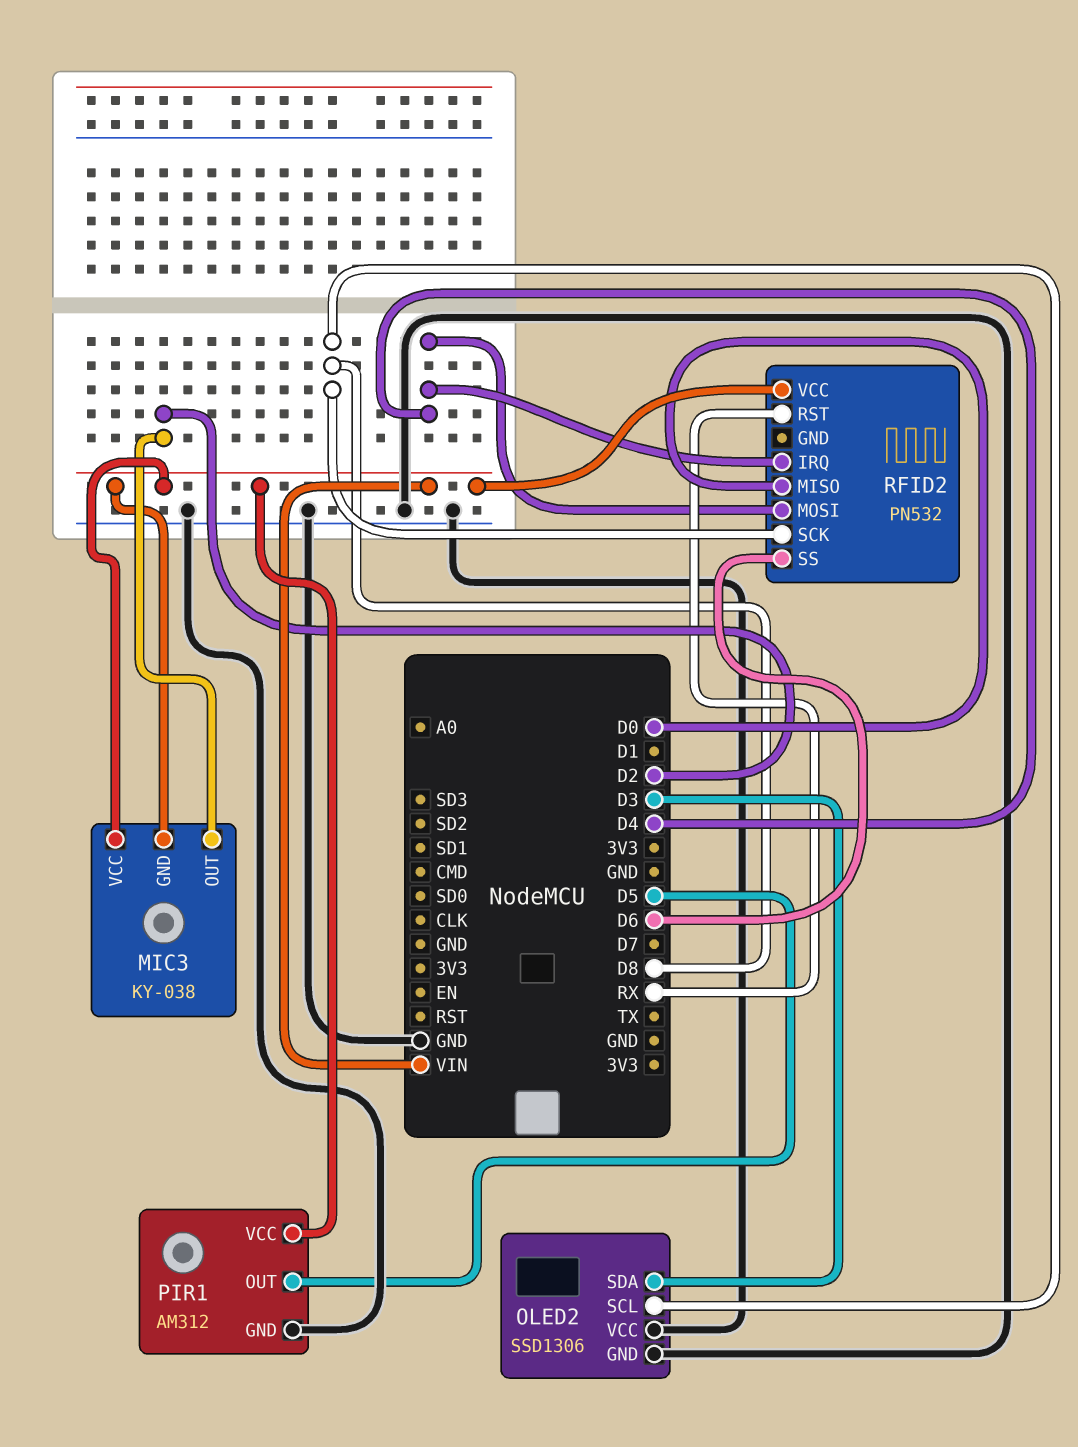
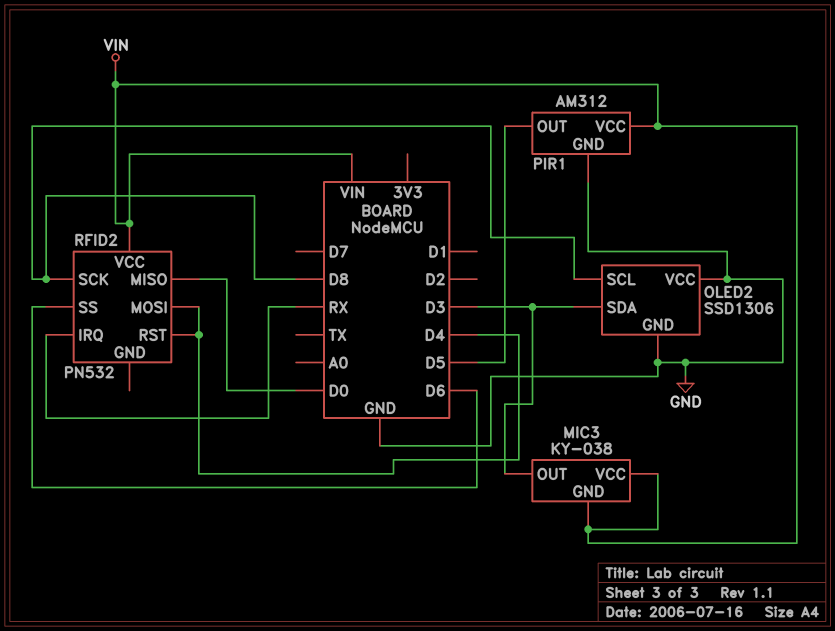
MIC3 pin OUT: D2 -> D3
RFID2 pin IRQ: D4 -> RX
RFID2 pin RST: RX -> D4

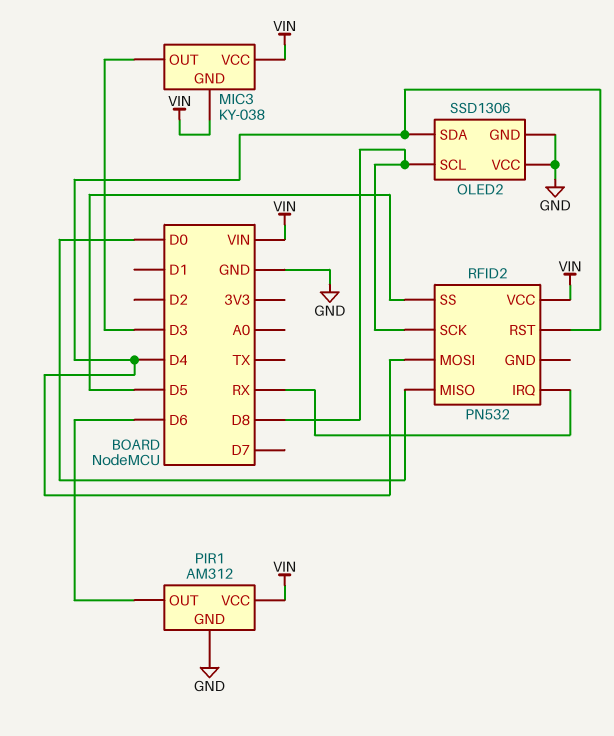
OLED2 pin SDA: D3 -> D4
PIR1 pin OUT: D5 -> D6
RFID2 pin SS: D6 -> D5

